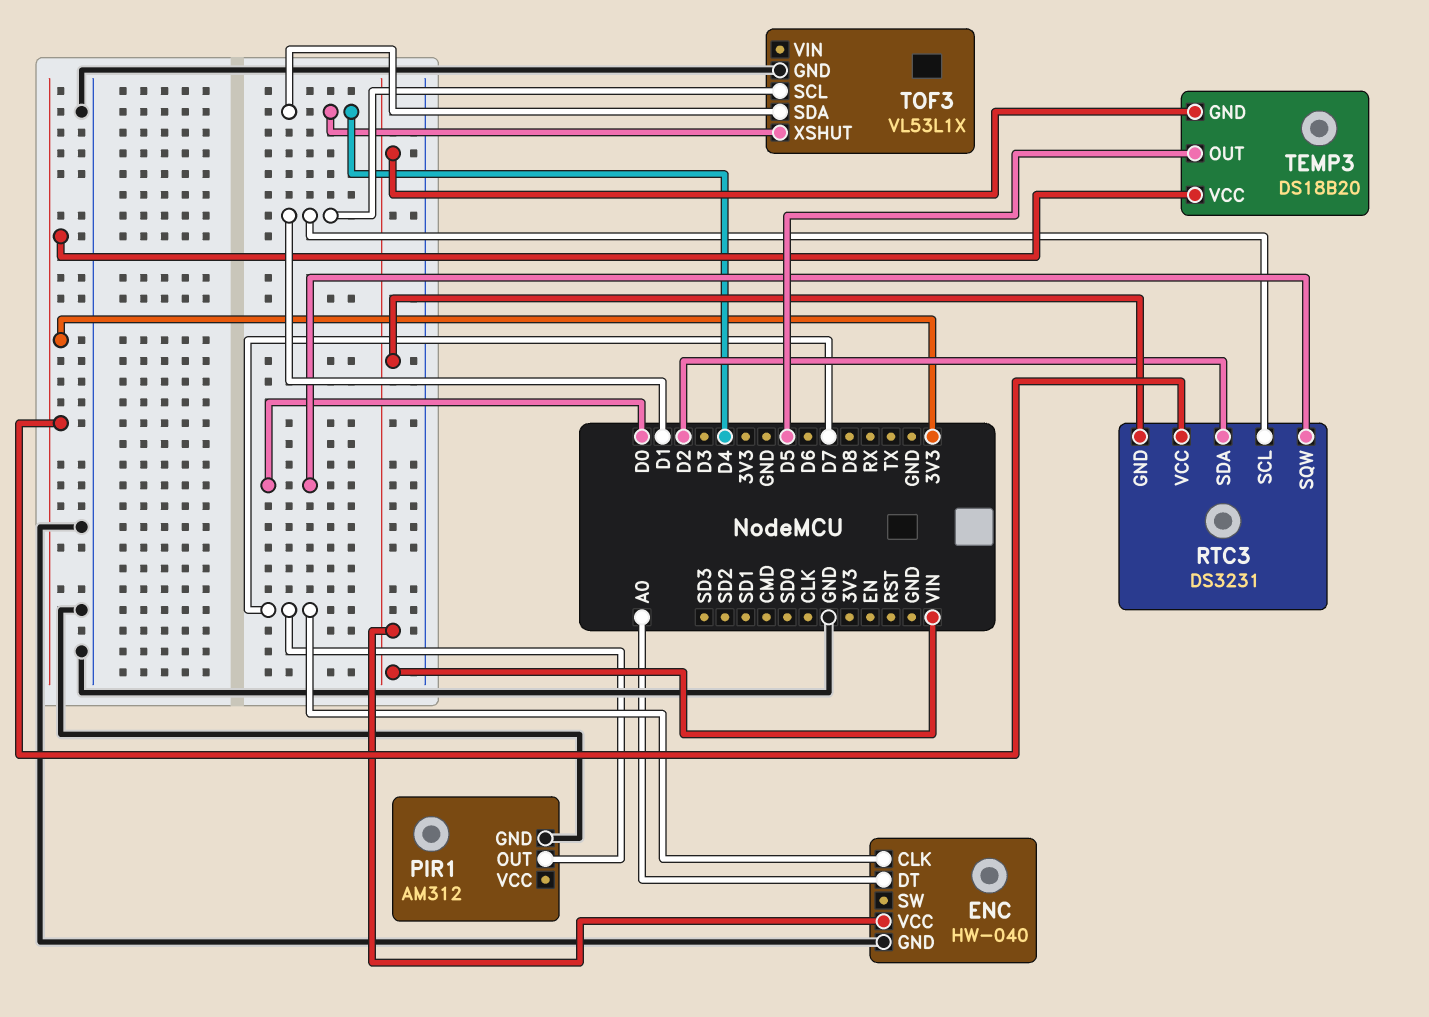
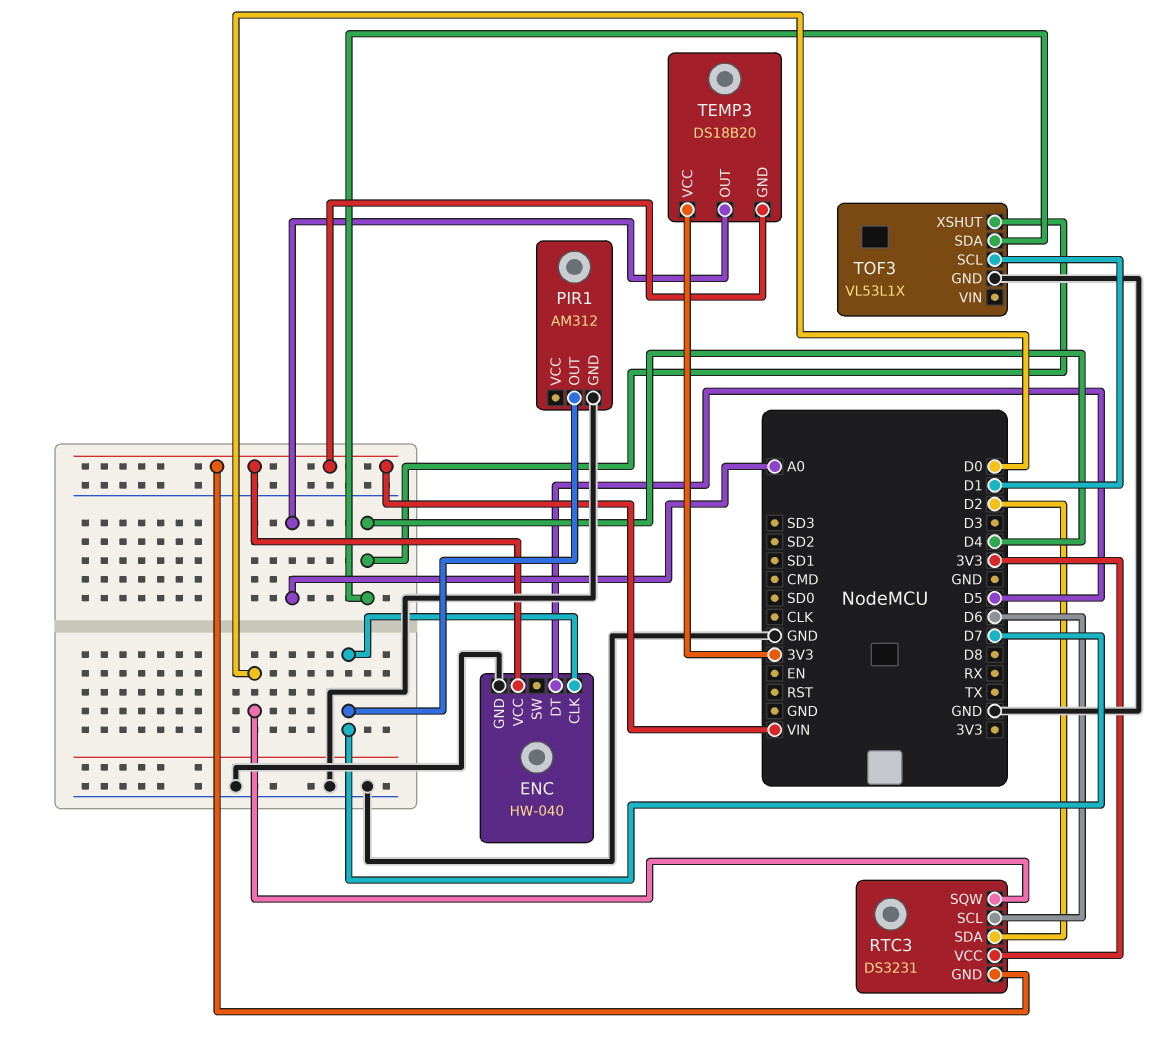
ENC pin DT: A0 -> D5
RTC3 pin SCL: D1 -> D6
TEMP3 pin OUT: D5 -> A0

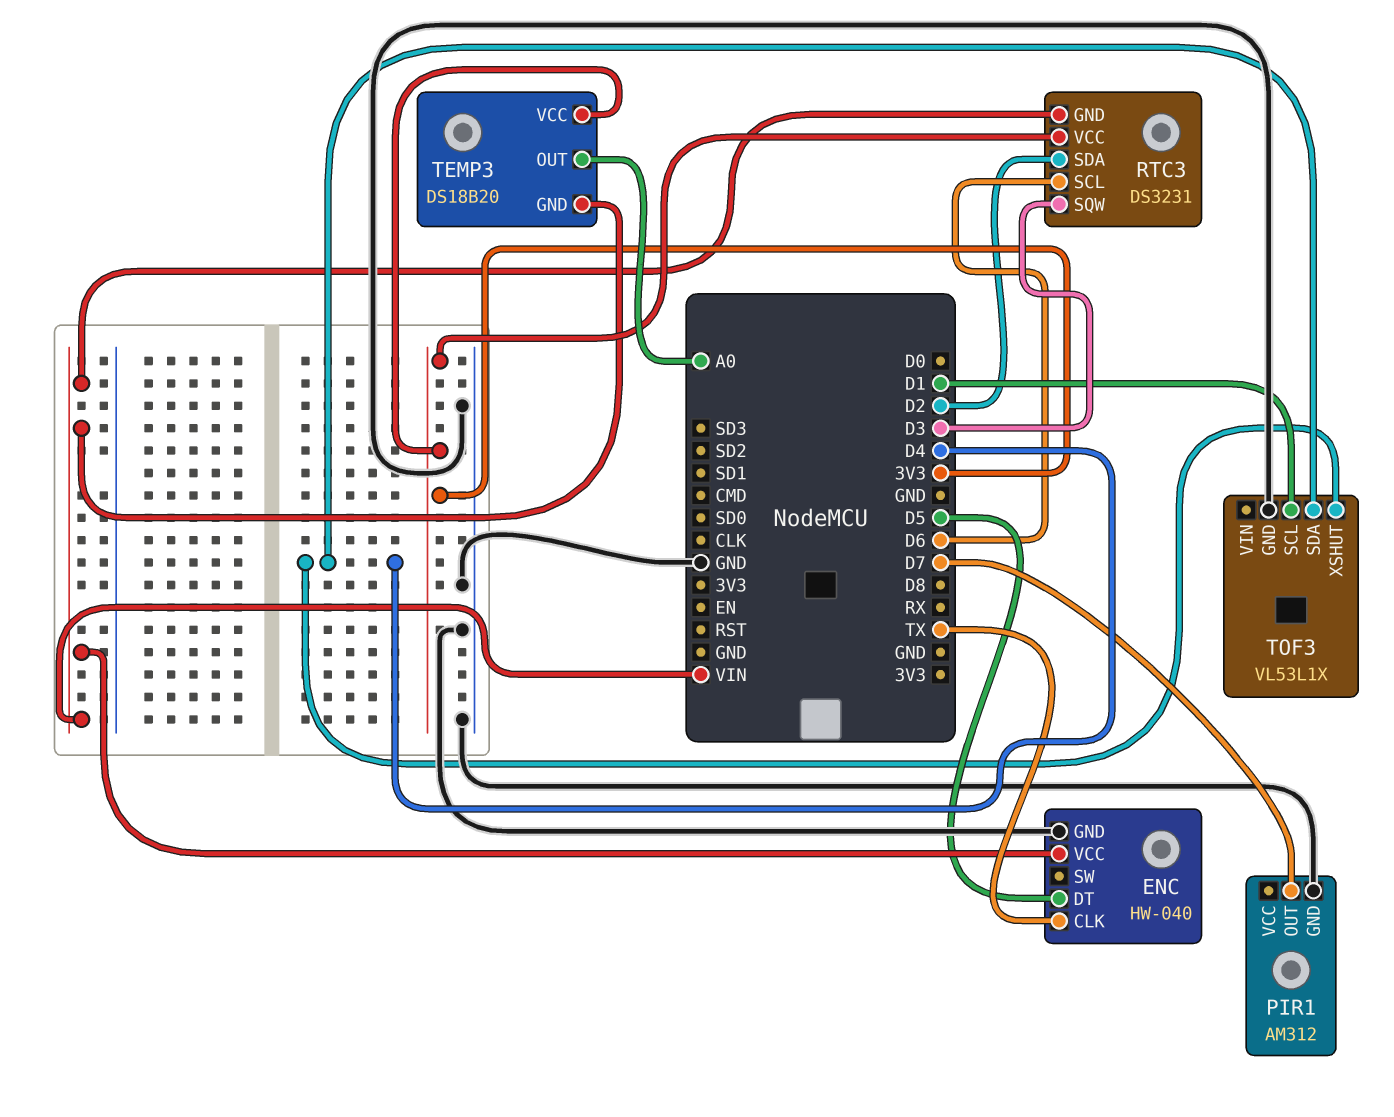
ENC pin CLK: D7 -> TX
RTC3 pin SQW: D0 -> D3

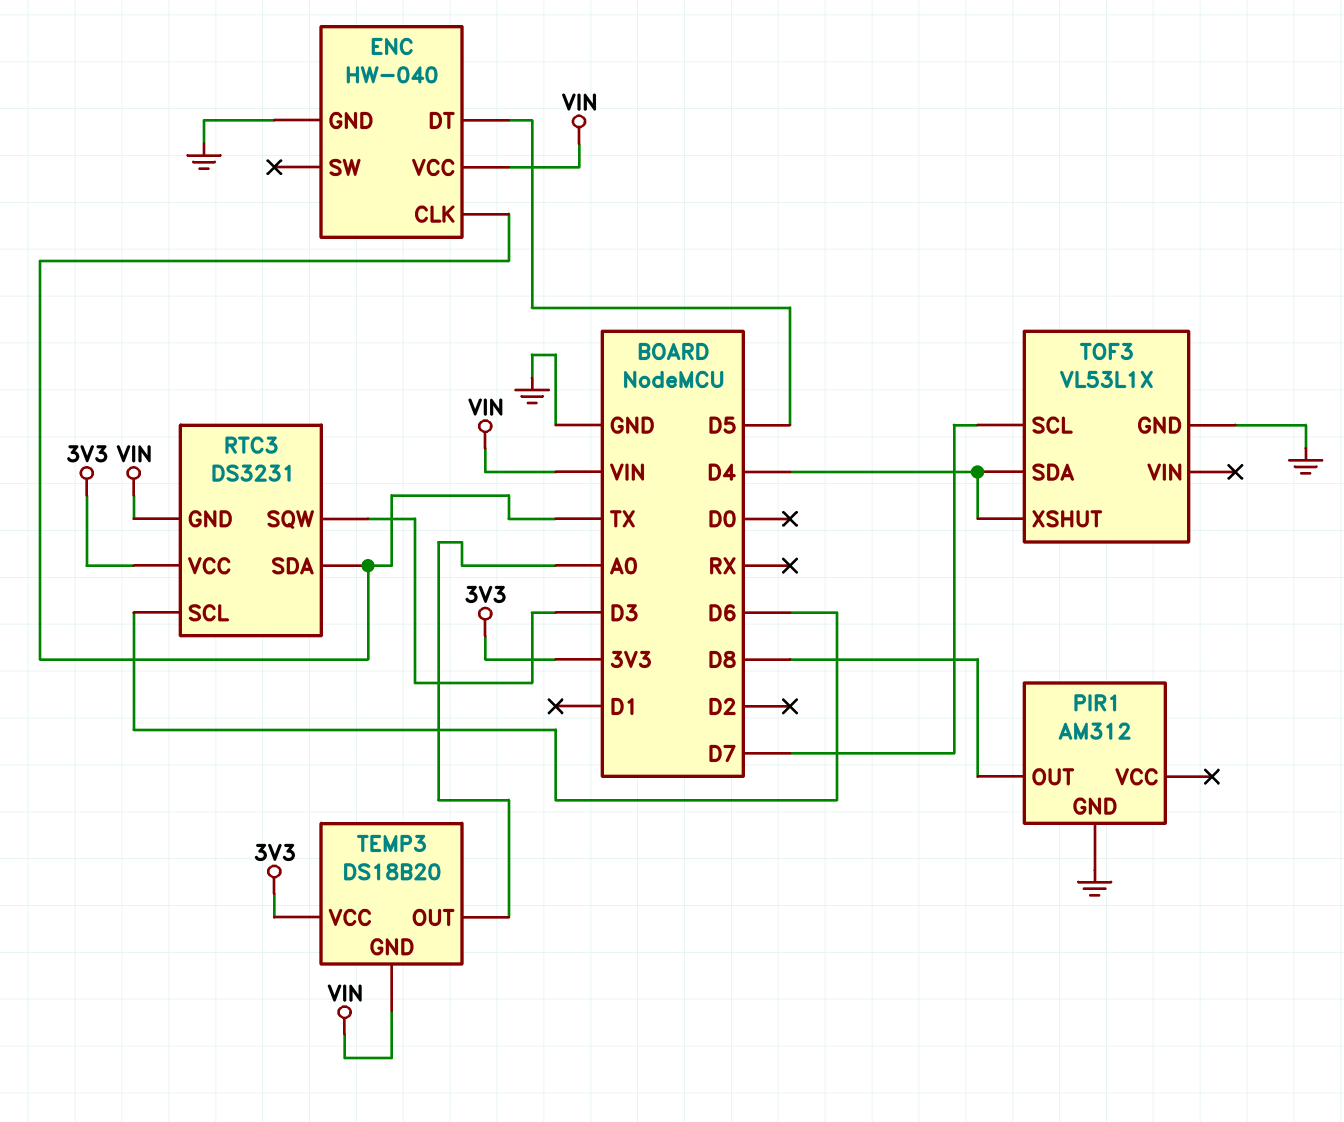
PIR1 pin OUT: D7 -> D8
RTC3 pin SDA: D2 -> TX
TOF3 pin SCL: D1 -> D7

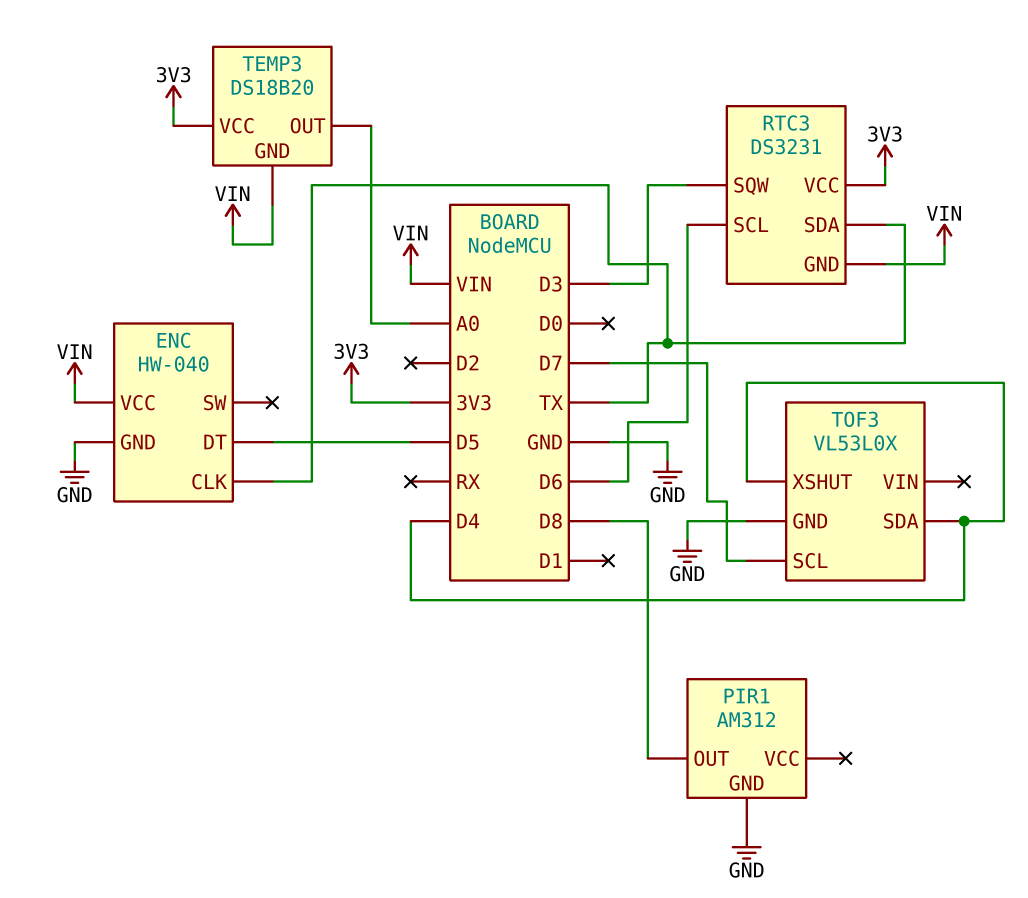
TOF3: VL53L1X -> VL53L0X

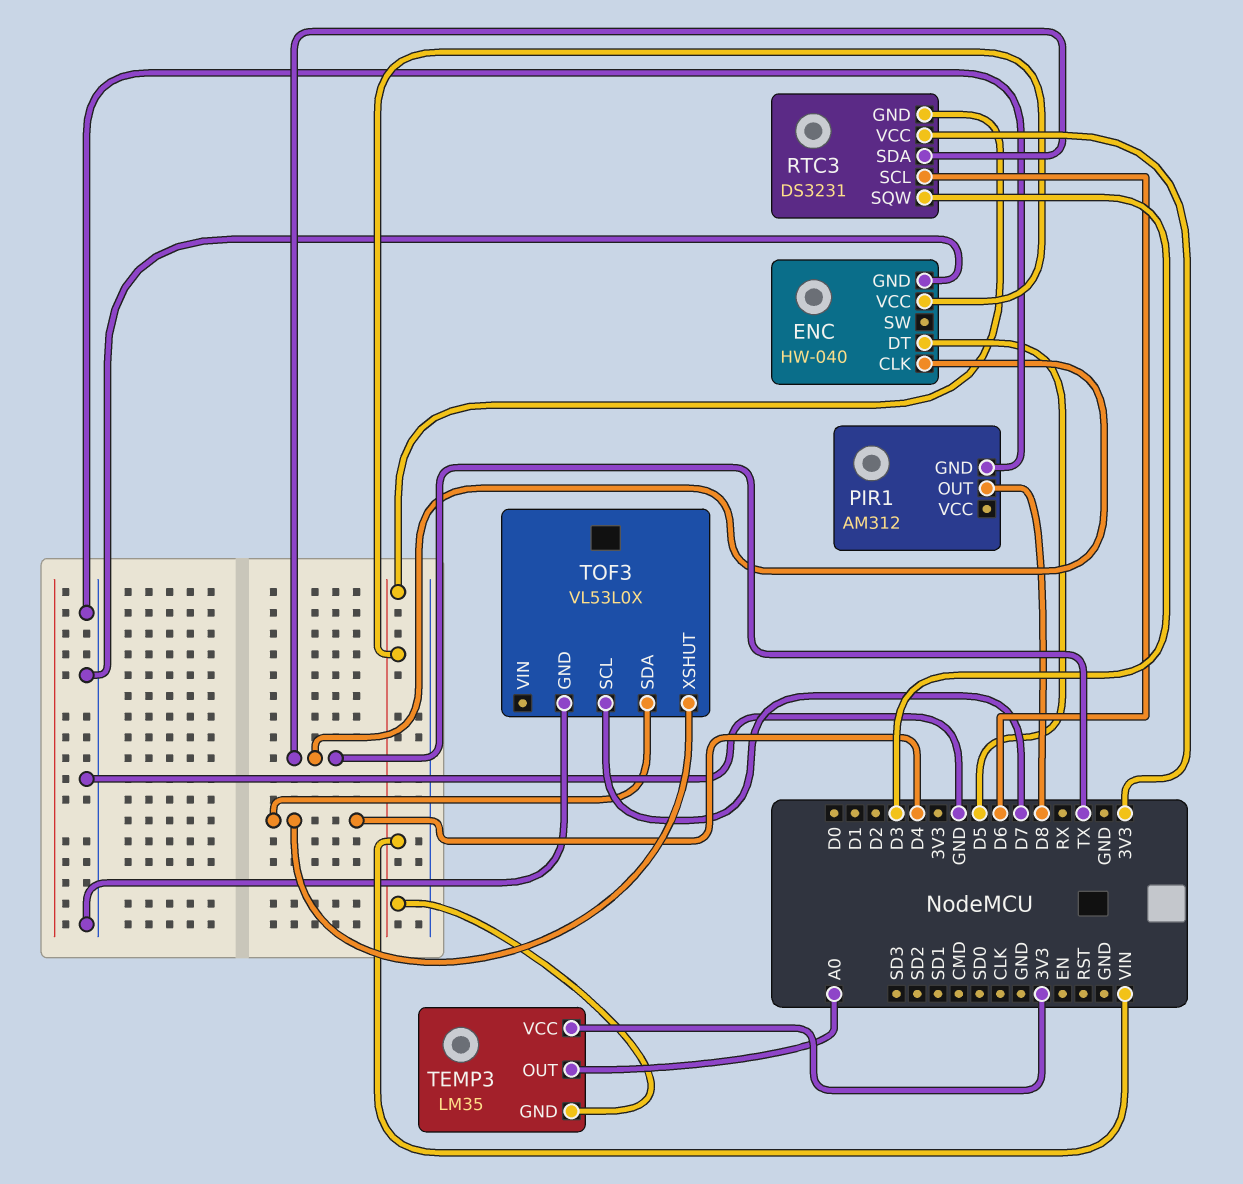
TEMP3: DS18B20 -> LM35

